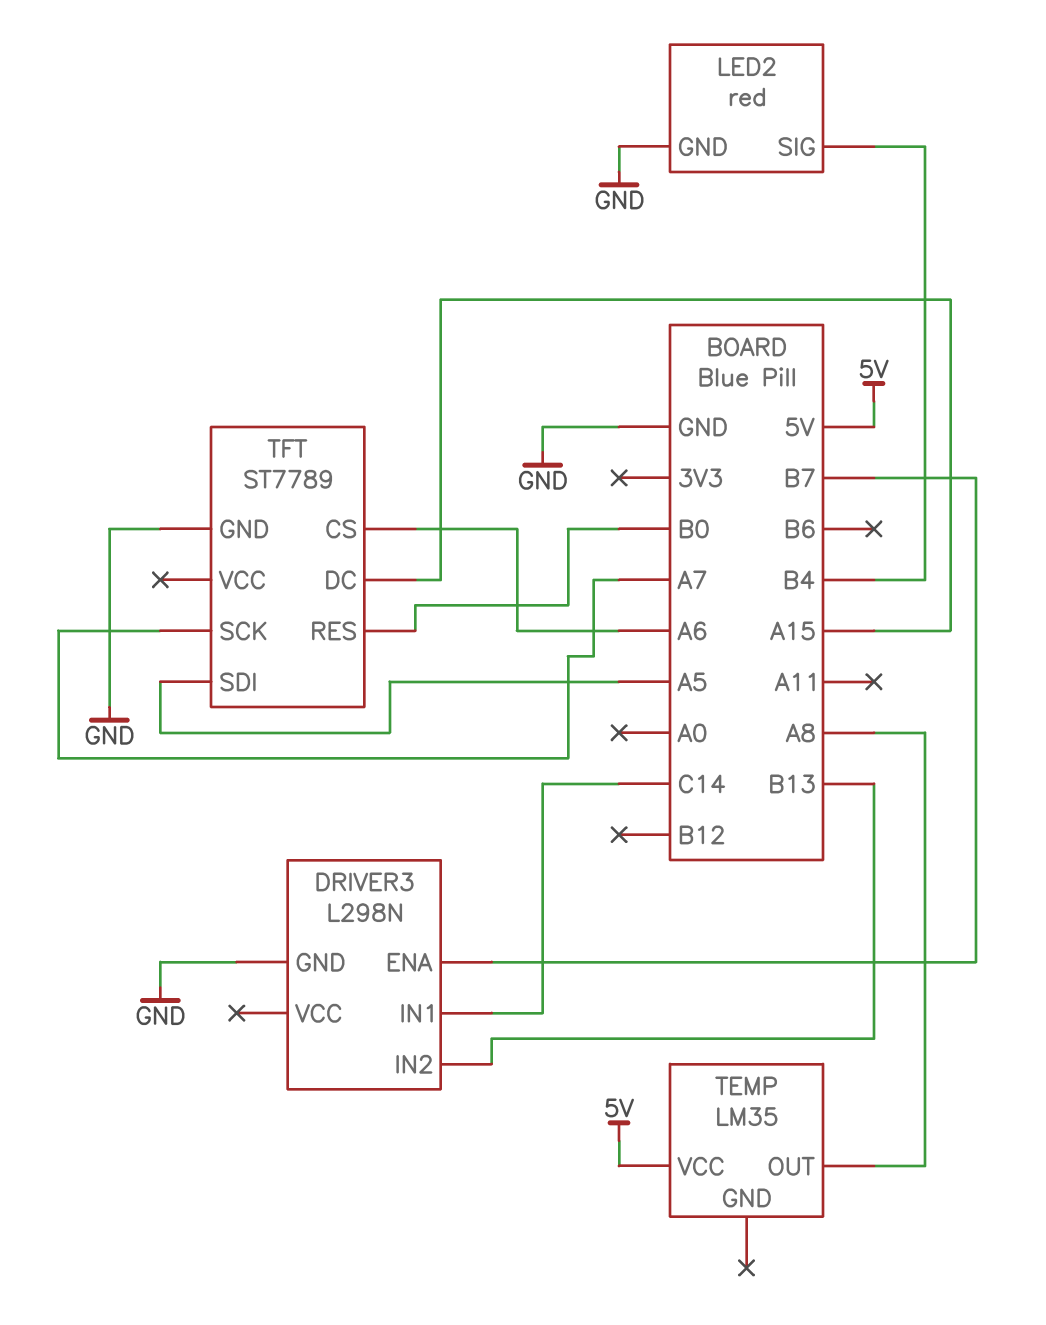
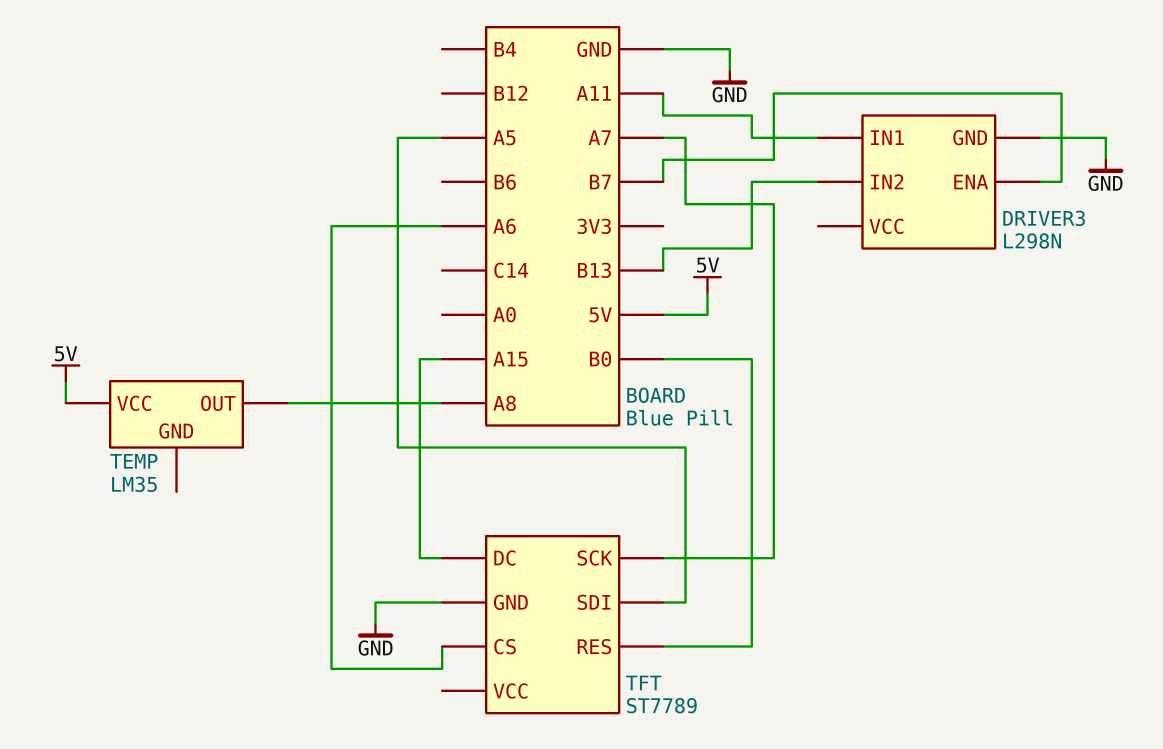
DRIVER3 pin IN1: C14 -> A11
LED2: red -> none
LED2 pin GND: GND -> none
LED2 pin SIG: B4 -> none

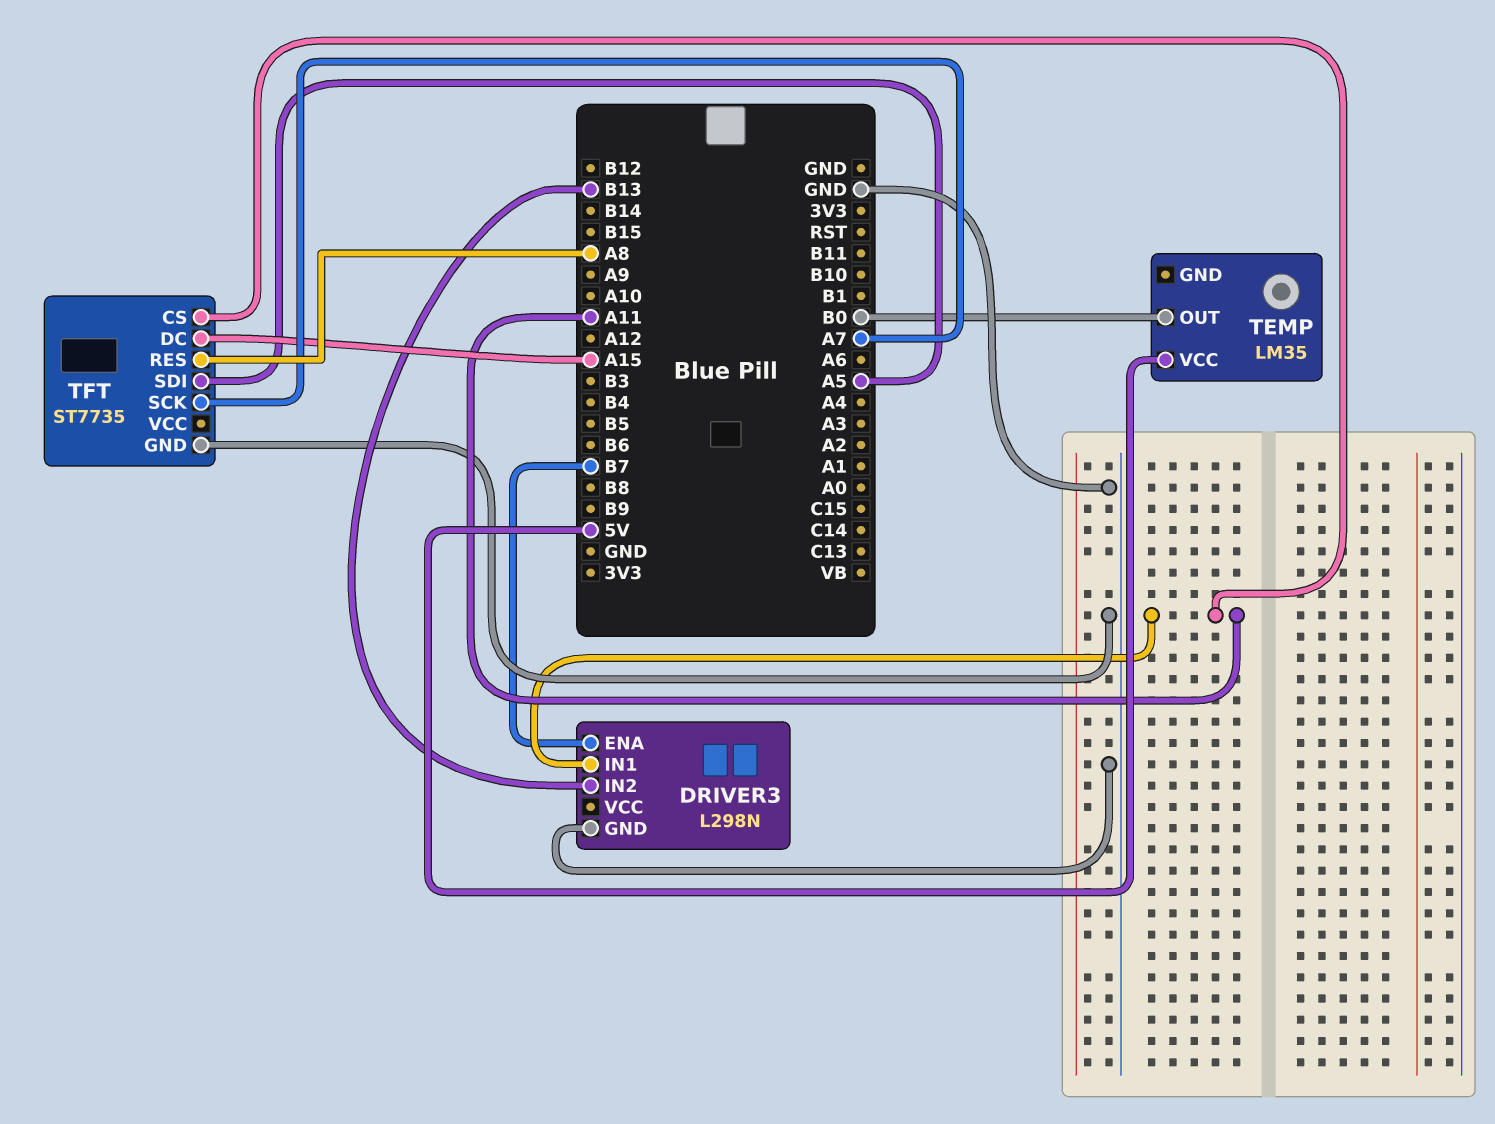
TEMP pin OUT: A8 -> B0
TFT: ST7789 -> ST7735
TFT pin CS: A6 -> A11
TFT pin RES: B0 -> A8

